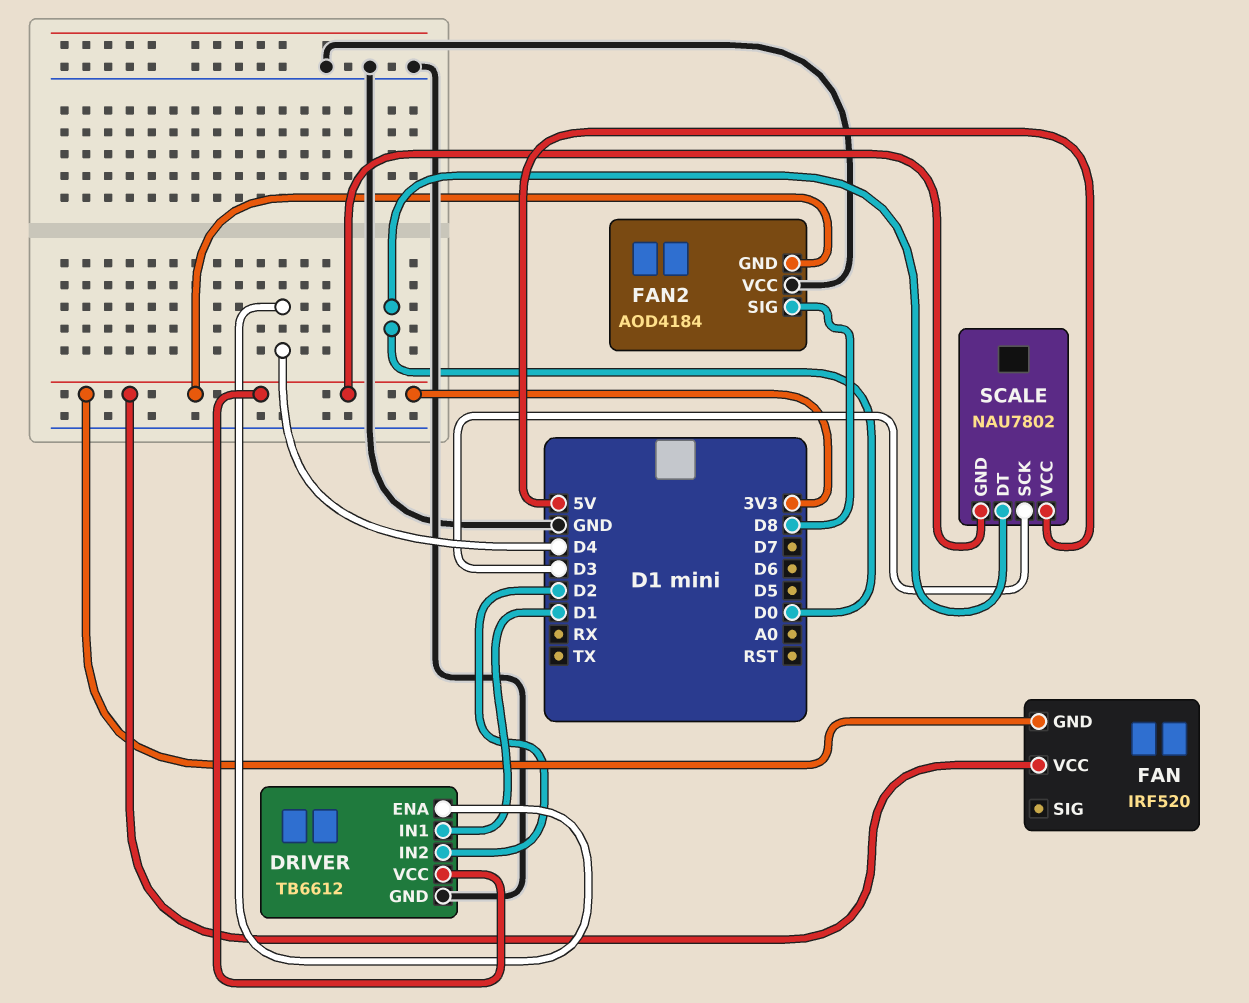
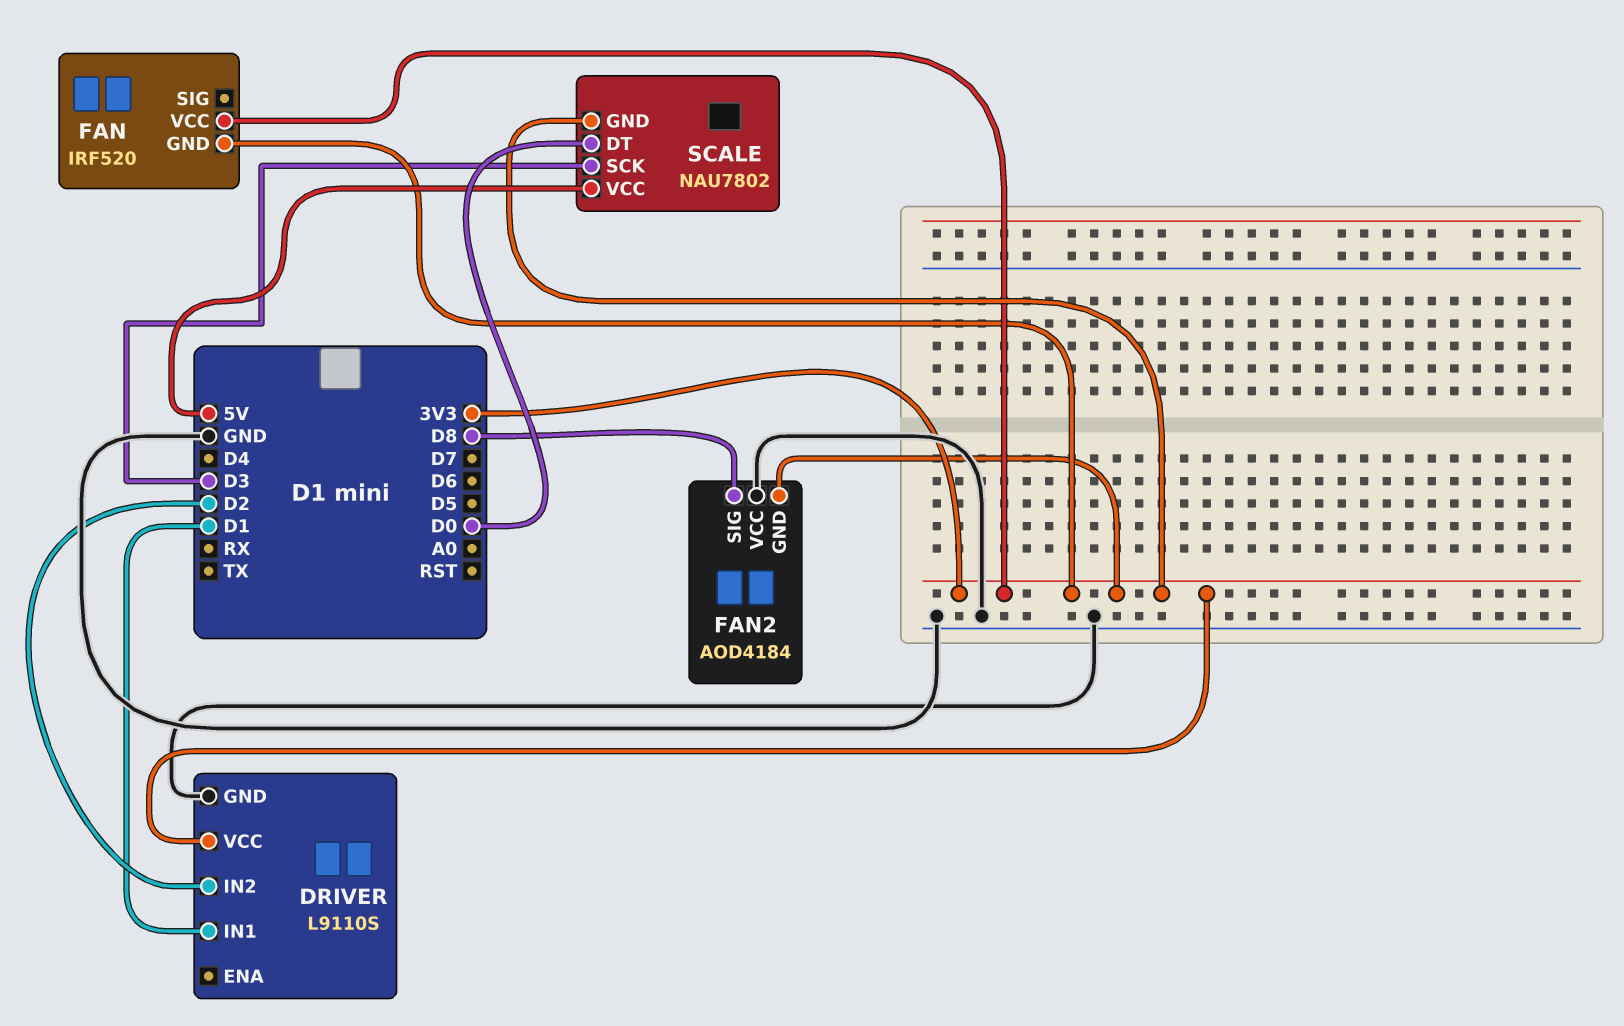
DRIVER: TB6612 -> L9110S
DRIVER pin ENA: D4 -> none

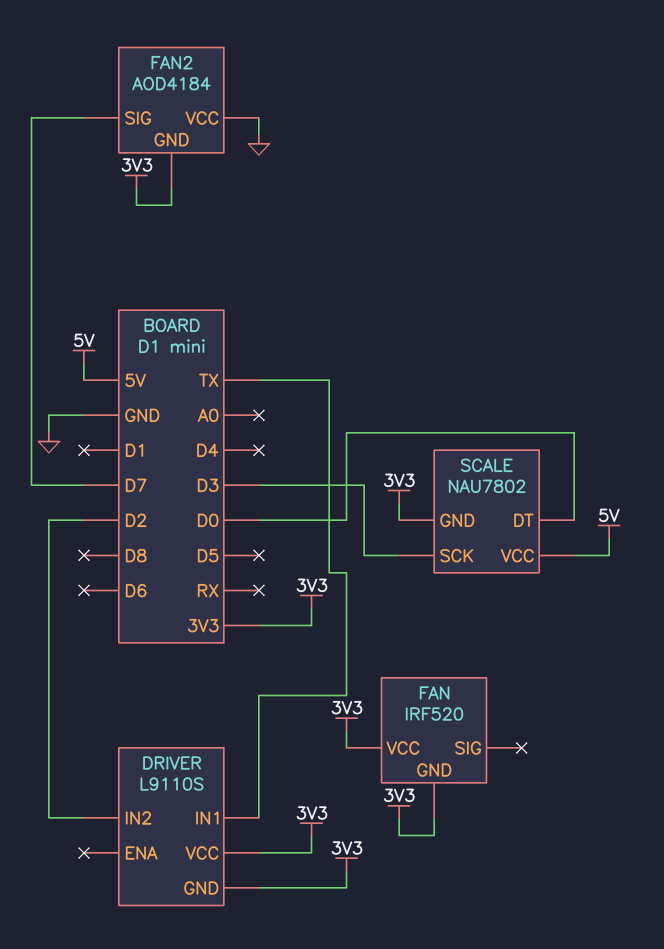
DRIVER pin GND: GND -> 3V3
DRIVER pin IN1: D1 -> TX
FAN2 pin SIG: D8 -> D7

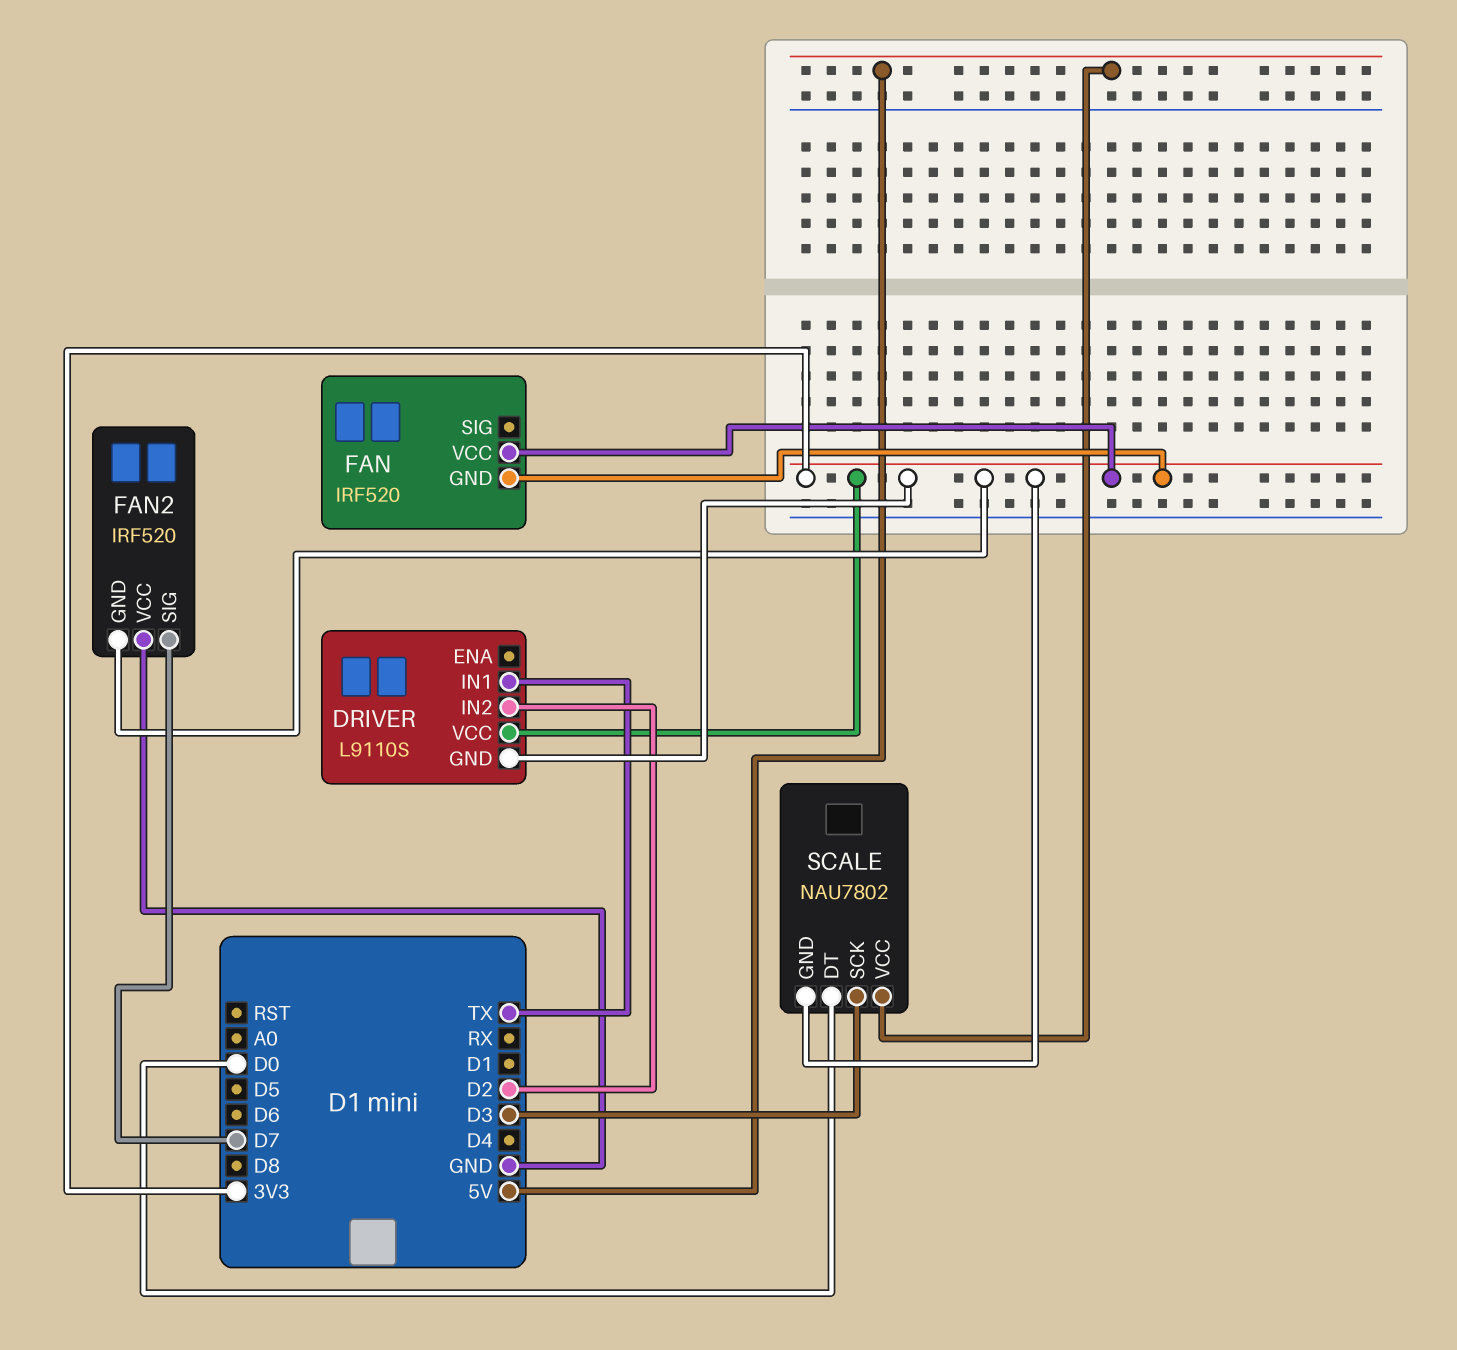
FAN2: AOD4184 -> IRF520

